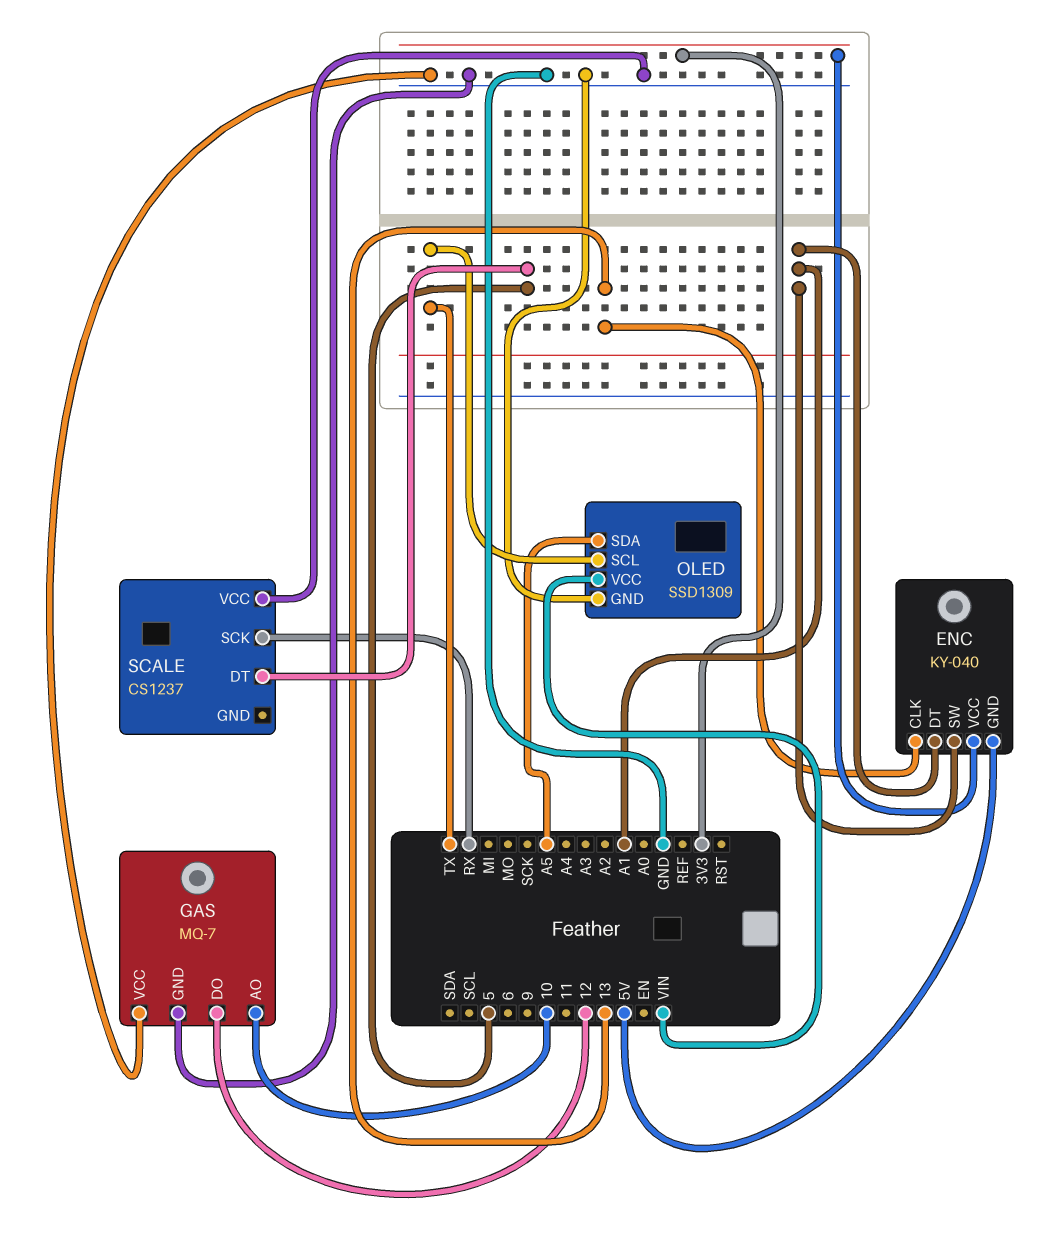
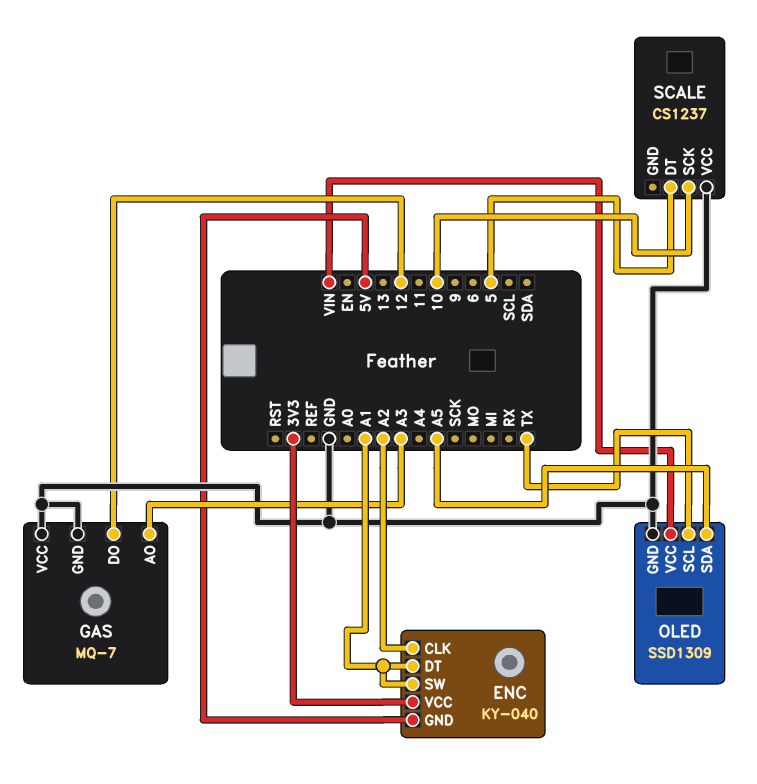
ENC pin CLK: 13 -> A2
GAS pin AO: 10 -> A3
SCALE pin SCK: RX -> 10

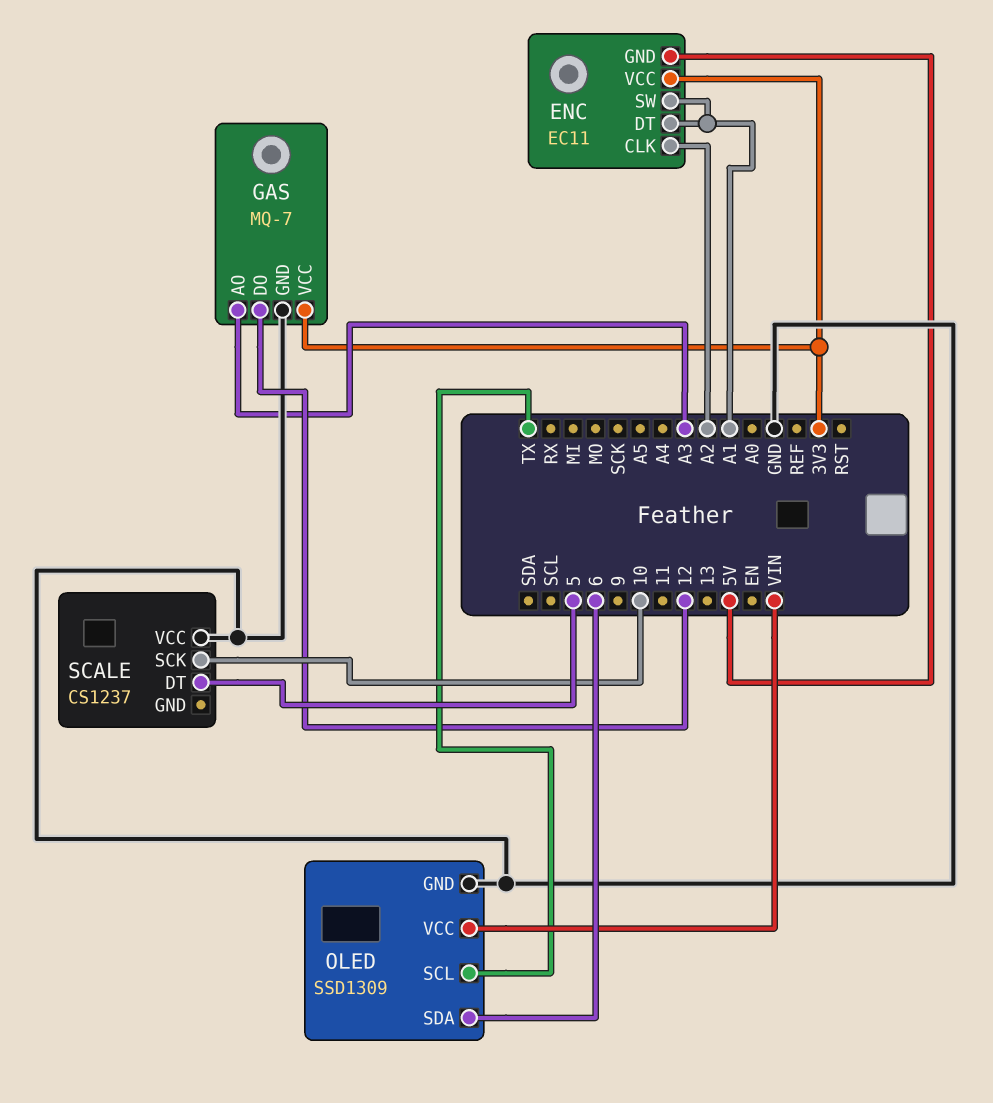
ENC: KY-040 -> EC11
GAS pin VCC: GND -> 3V3
OLED pin SDA: A5 -> 6

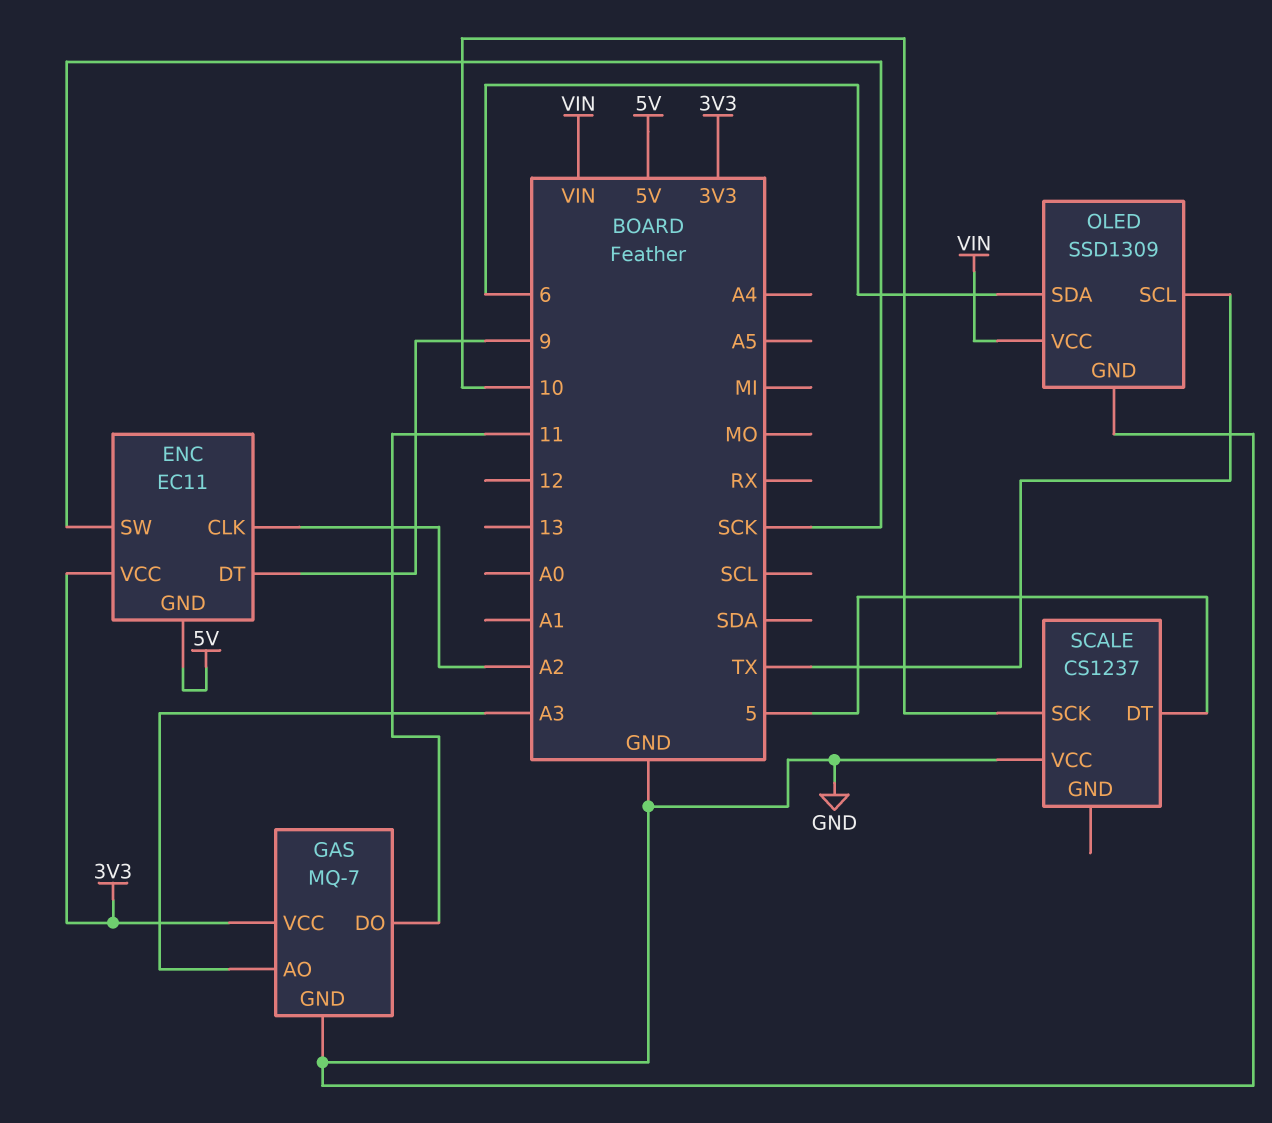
ENC pin DT: A1 -> 9
ENC pin SW: A1 -> SCK
GAS pin DO: 12 -> 11

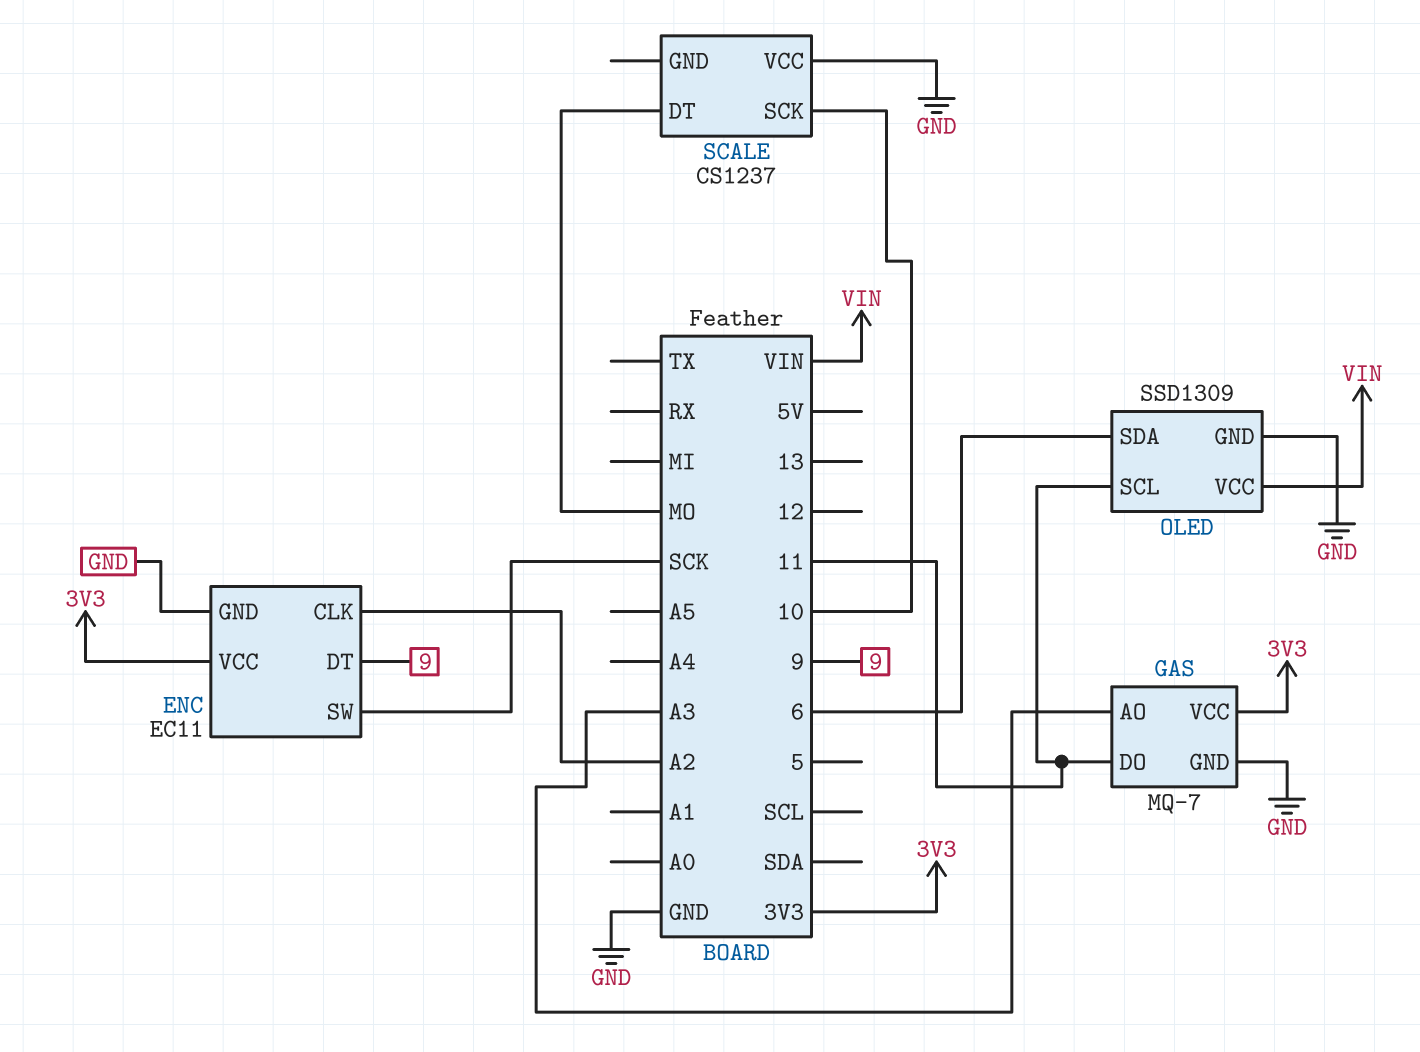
ENC pin GND: 5V -> GND
OLED pin SCL: TX -> 11
SCALE pin DT: 5 -> MO

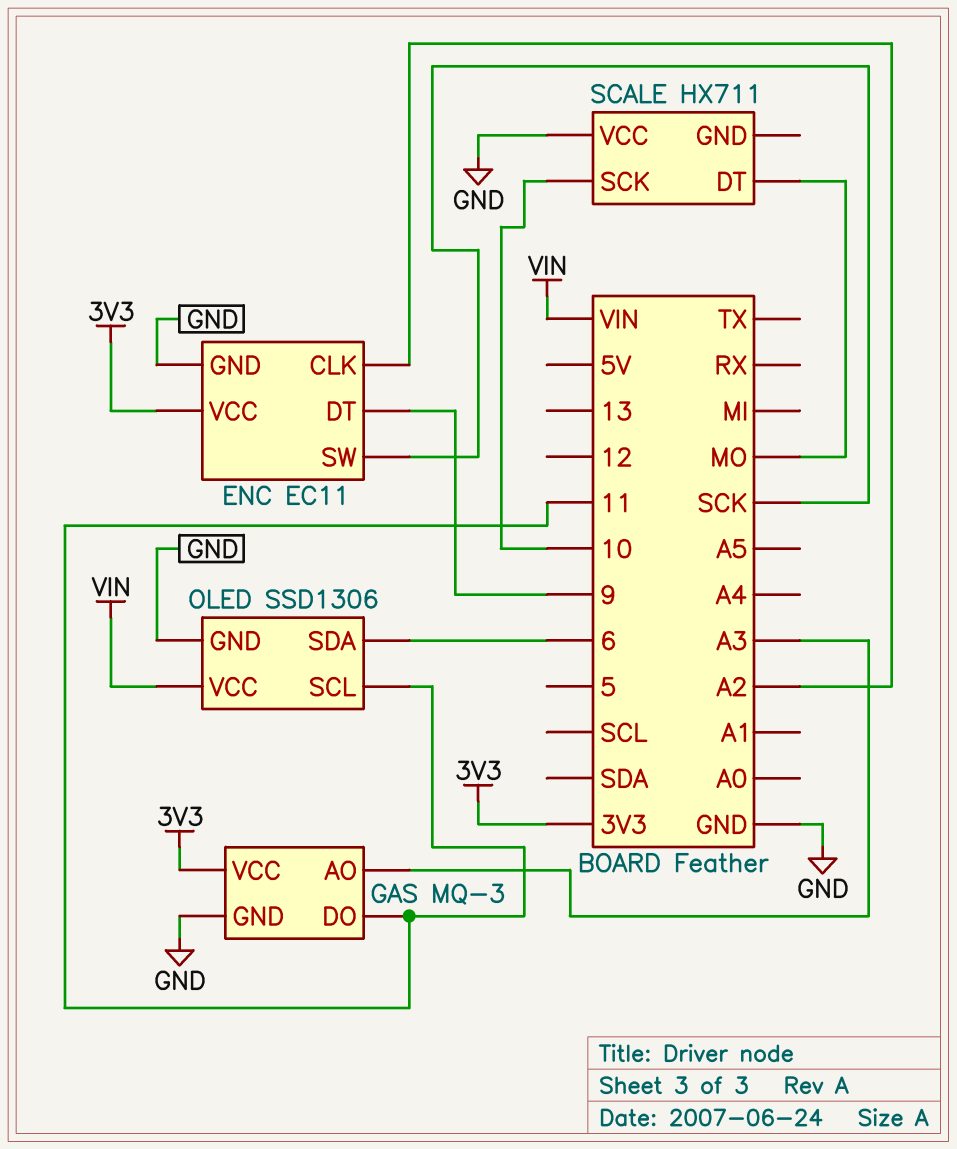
GAS: MQ-7 -> MQ-3
OLED: SSD1309 -> SSD1306
SCALE: CS1237 -> HX711

